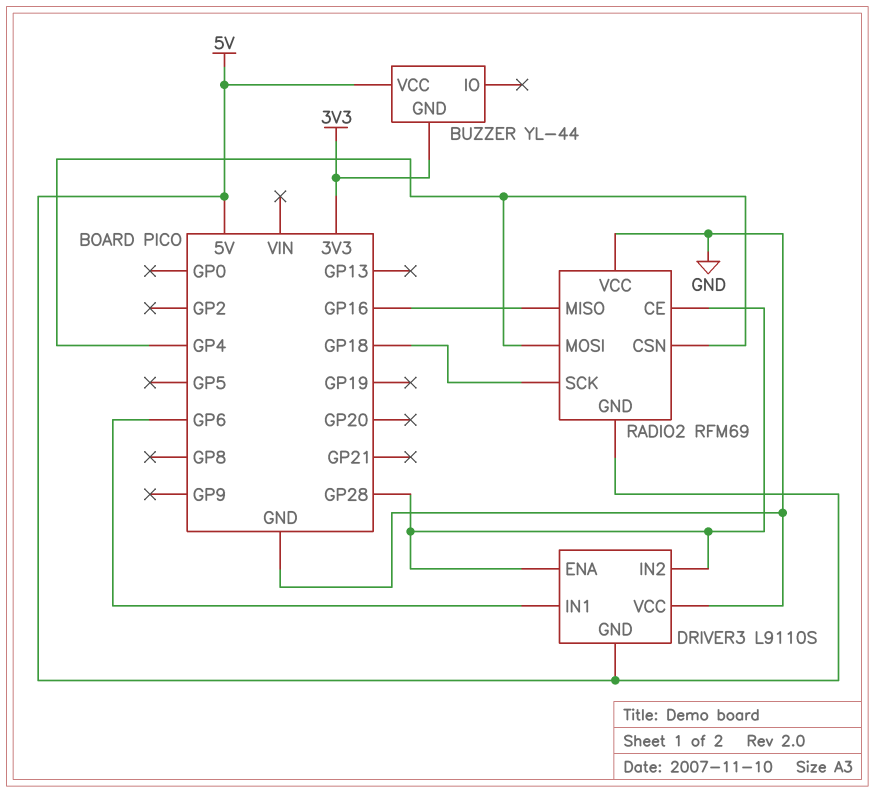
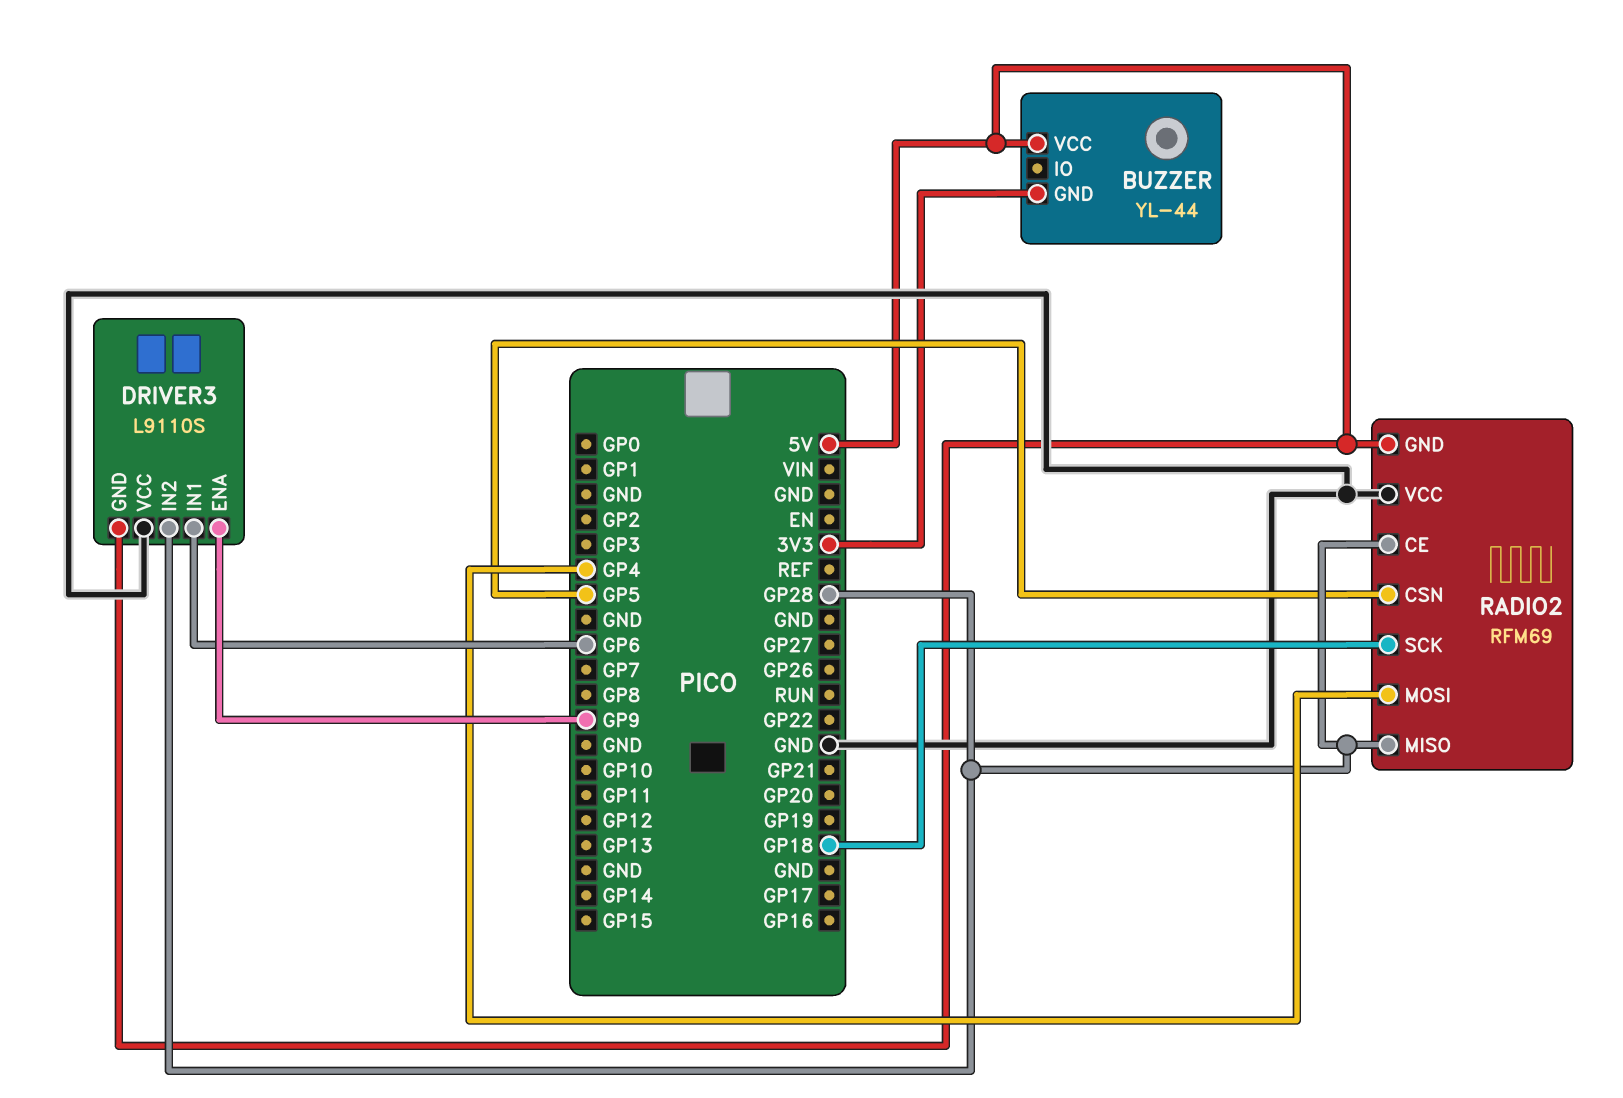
DRIVER3 pin ENA: GP28 -> GP9
RADIO2 pin CSN: GP4 -> GP5
RADIO2 pin MISO: GP16 -> GP28

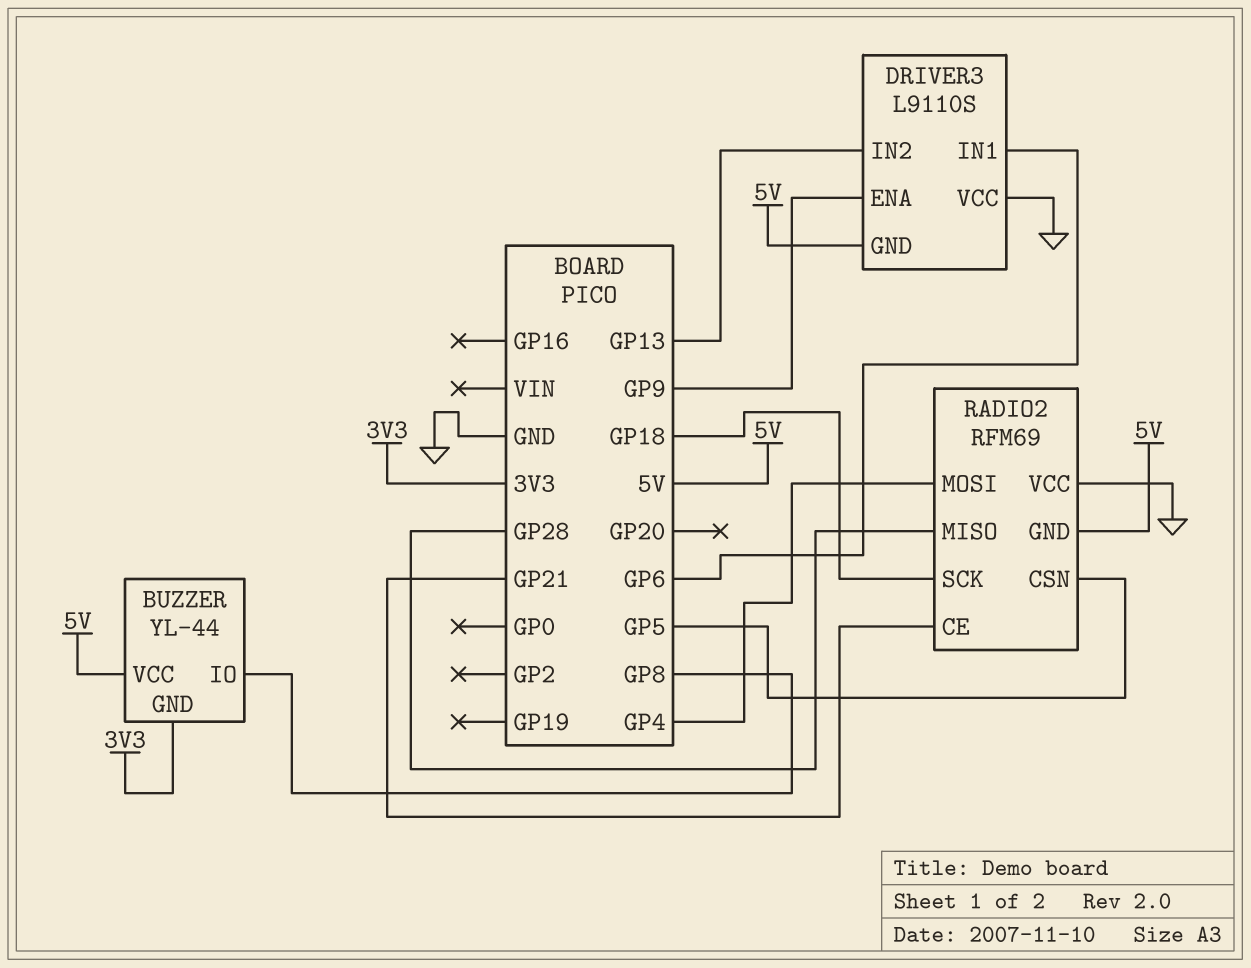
BUZZER pin IO: none -> GP8
DRIVER3 pin IN2: GP28 -> GP13
RADIO2 pin CE: GP28 -> GP21

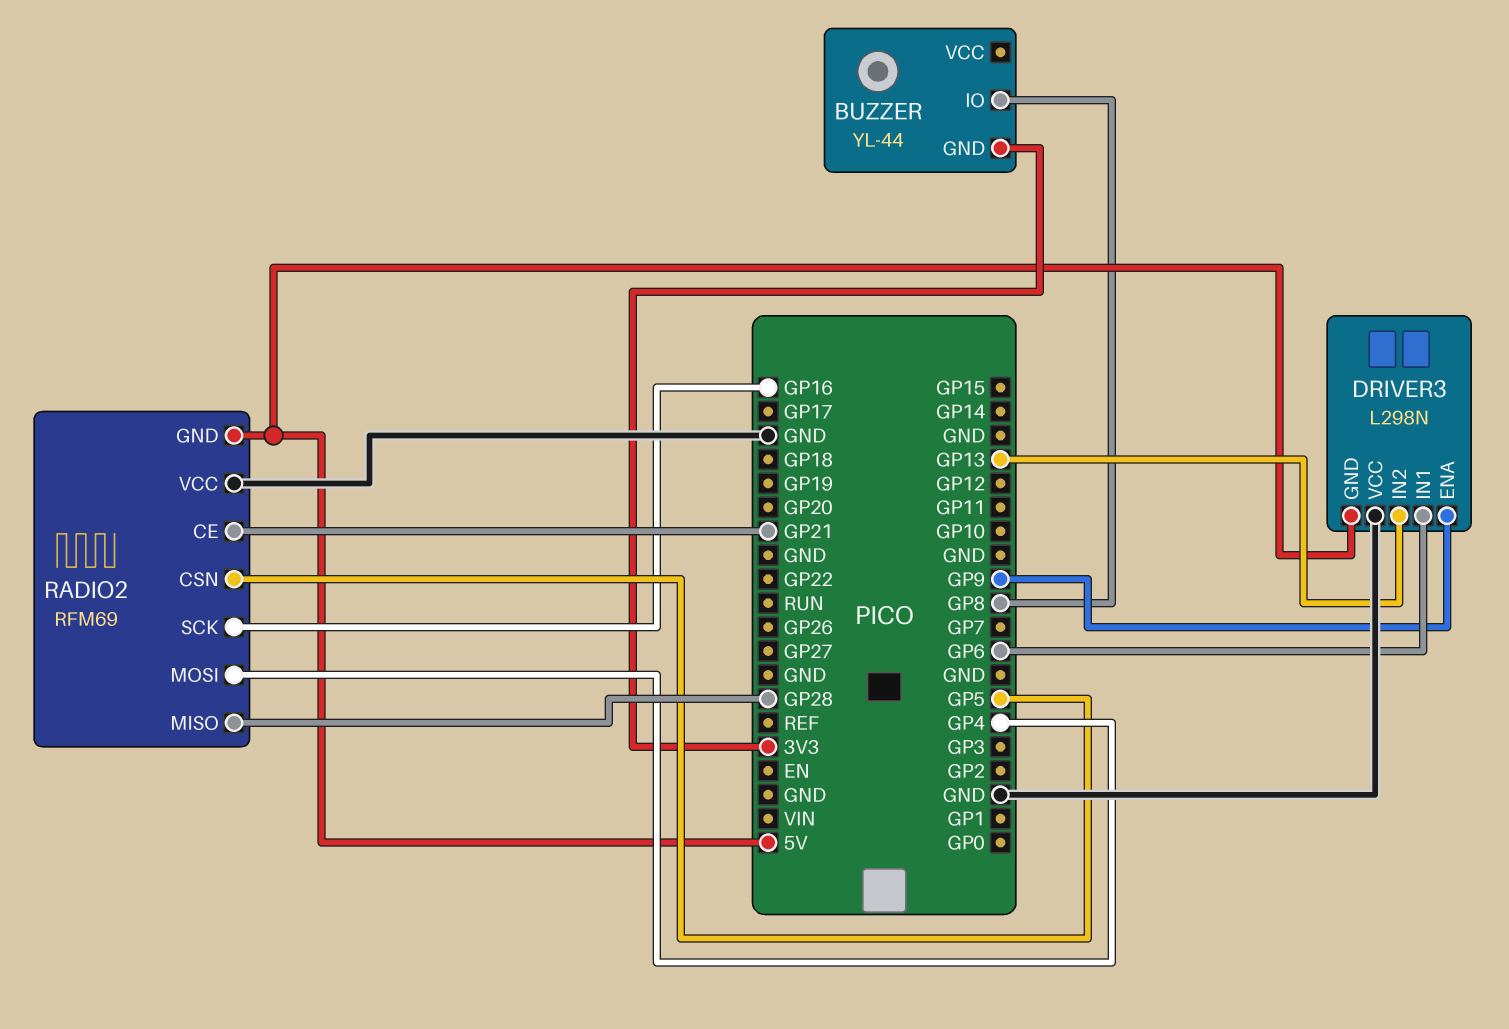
BUZZER pin VCC: 5V -> none
DRIVER3: L9110S -> L298N
RADIO2 pin SCK: GP18 -> GP16

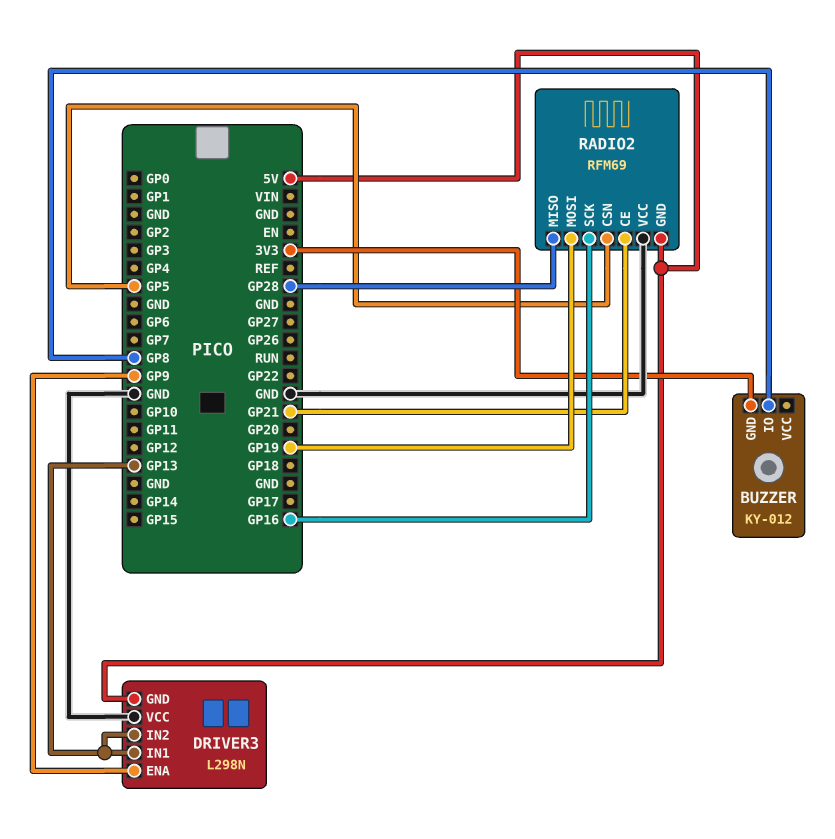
BUZZER: YL-44 -> KY-012
DRIVER3 pin IN1: GP6 -> GP13
RADIO2 pin MOSI: GP4 -> GP19

